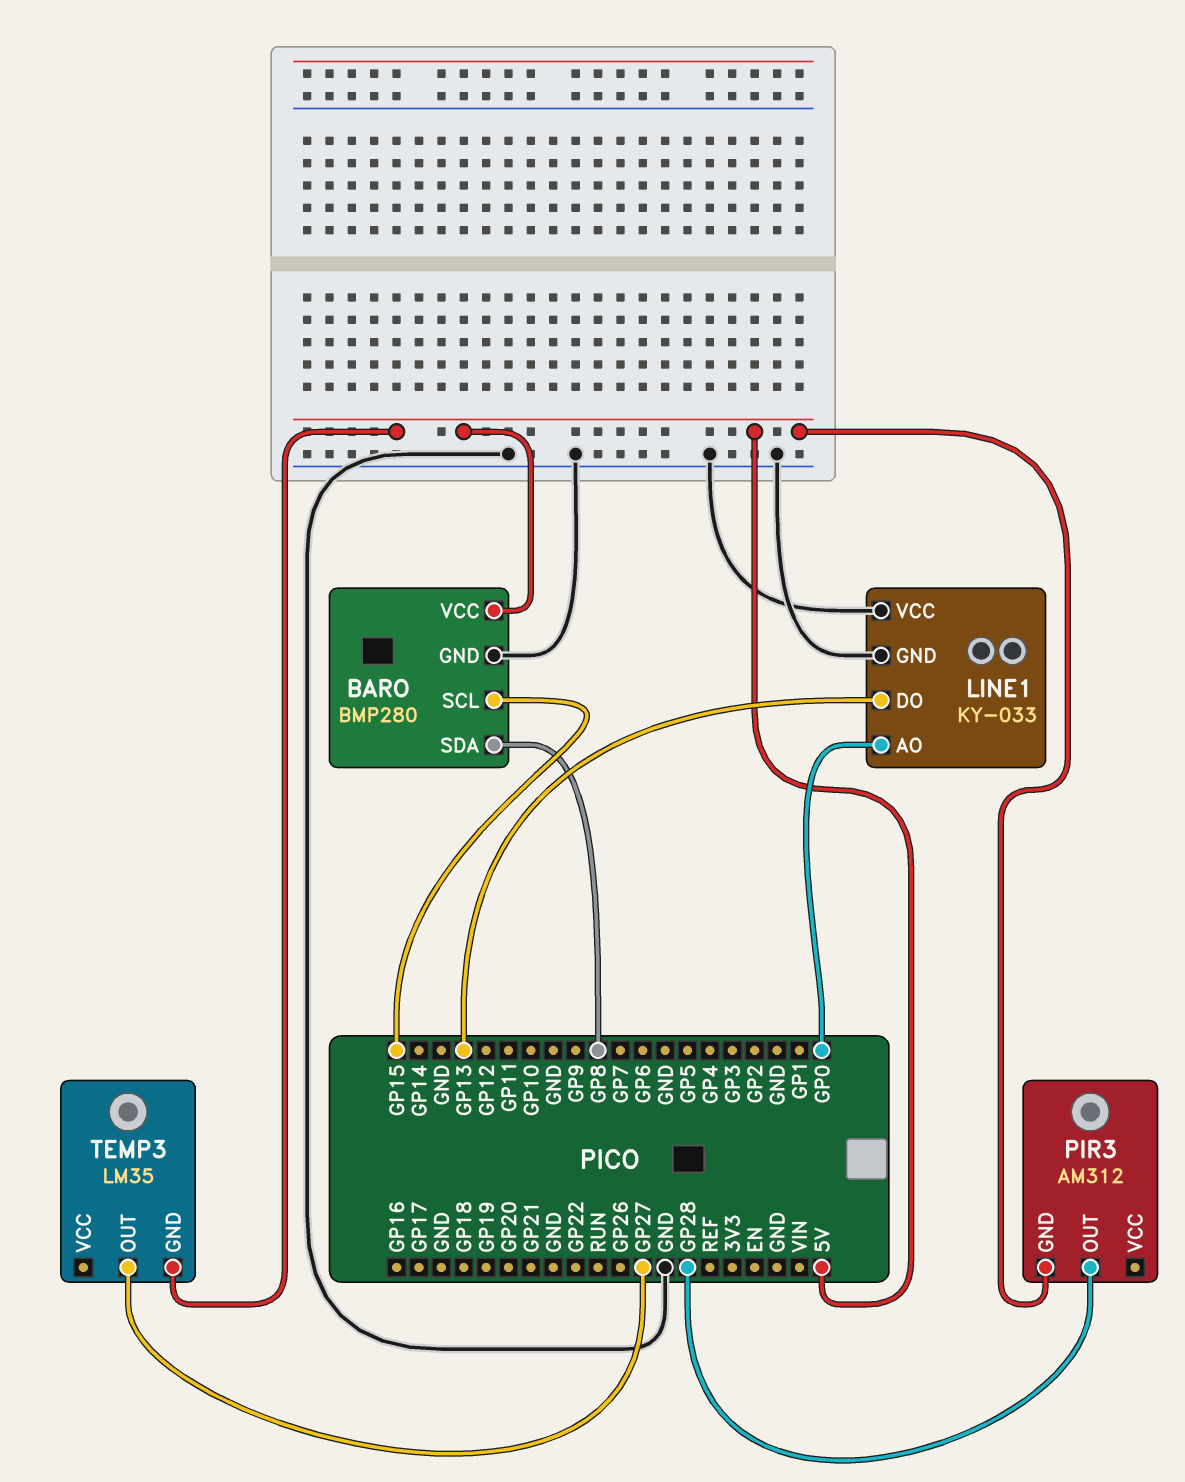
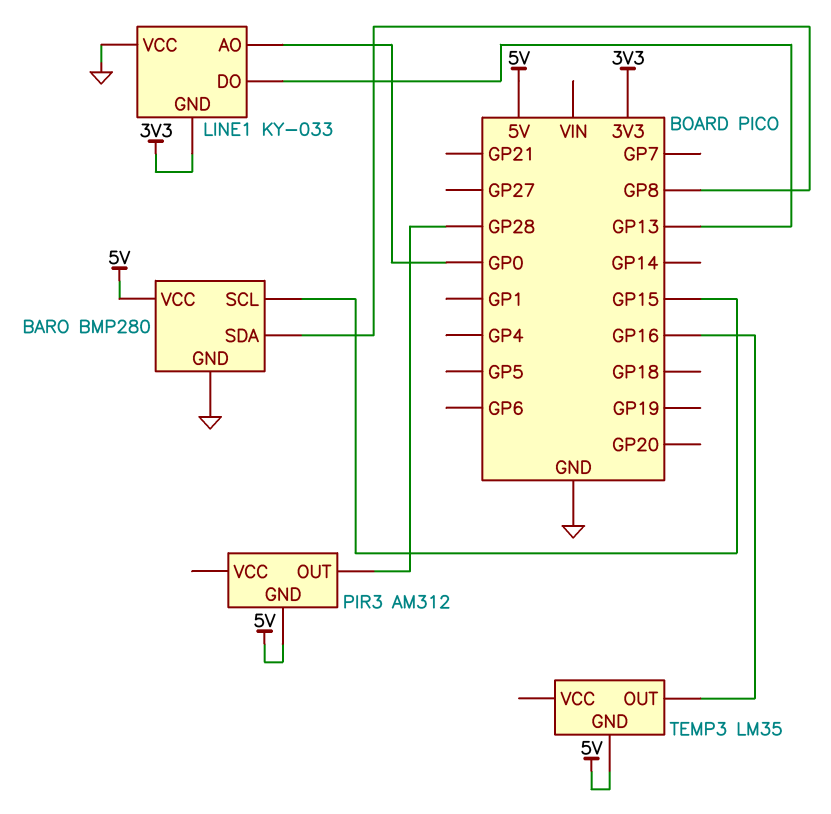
LINE1 pin GND: GND -> 3V3
TEMP3 pin OUT: GP27 -> GP16

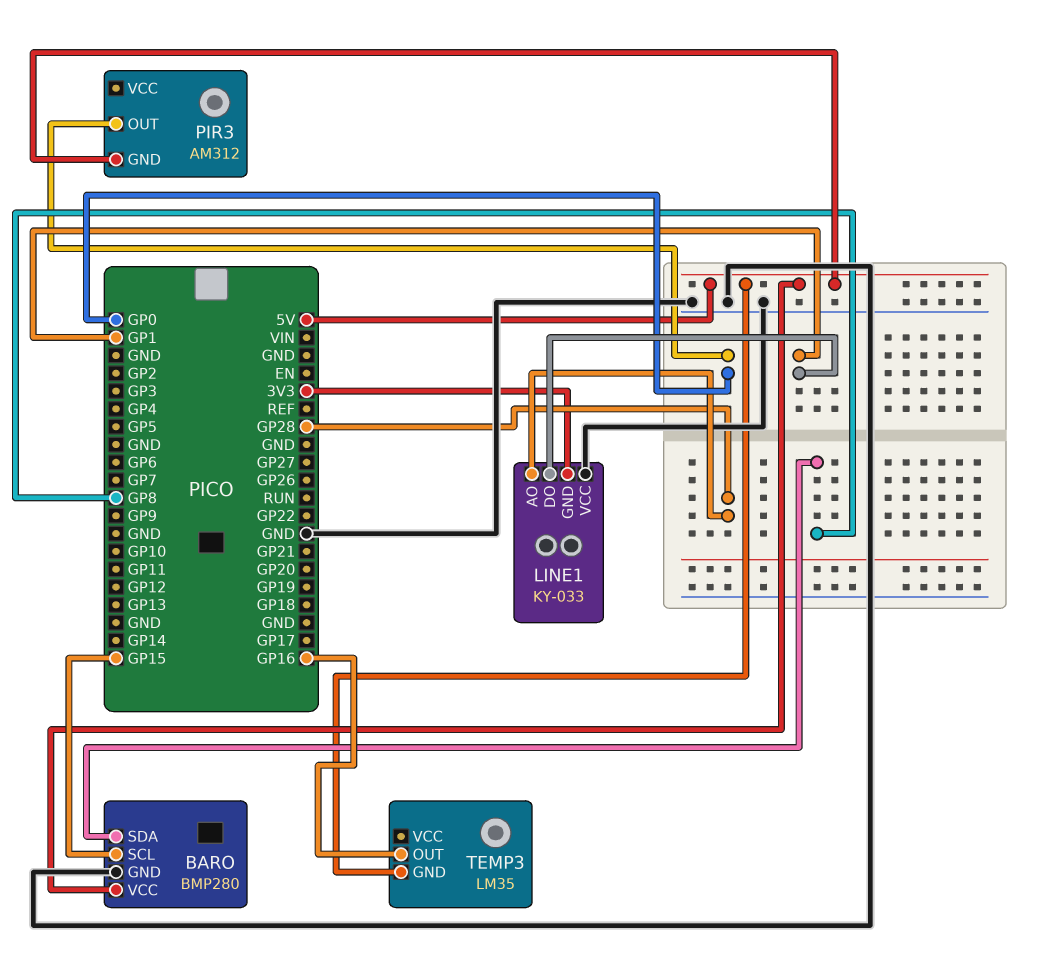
LINE1 pin AO: GP0 -> GP28
LINE1 pin DO: GP13 -> GP1
PIR3 pin OUT: GP28 -> GP0

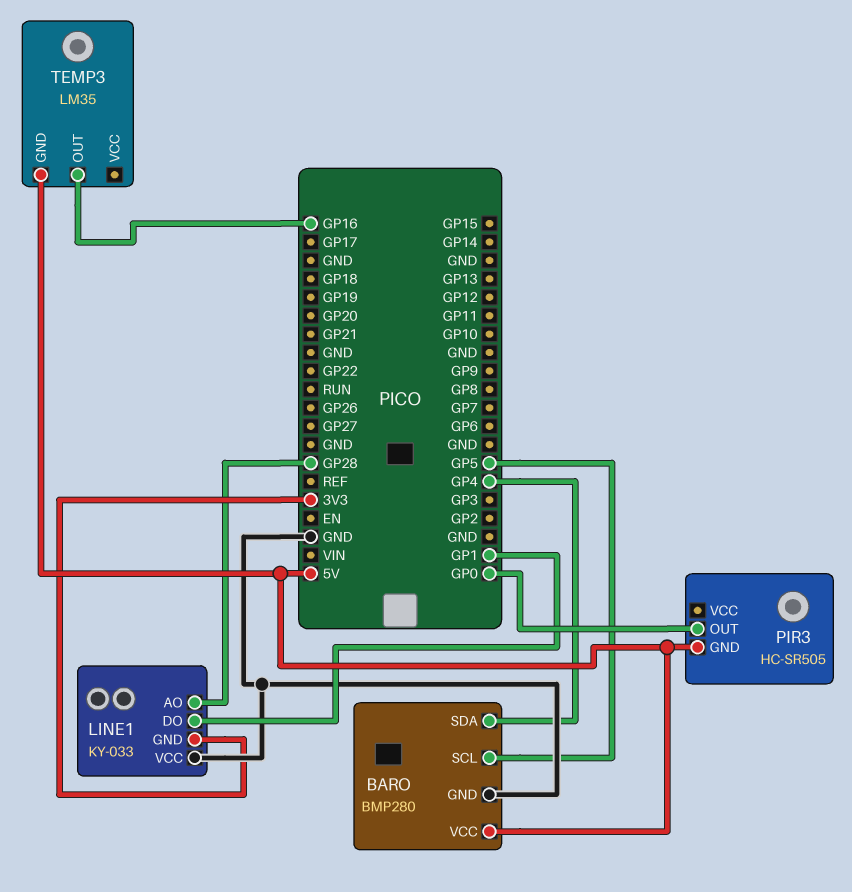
BARO pin SCL: GP15 -> GP5
BARO pin SDA: GP8 -> GP4
PIR3: AM312 -> HC-SR505

